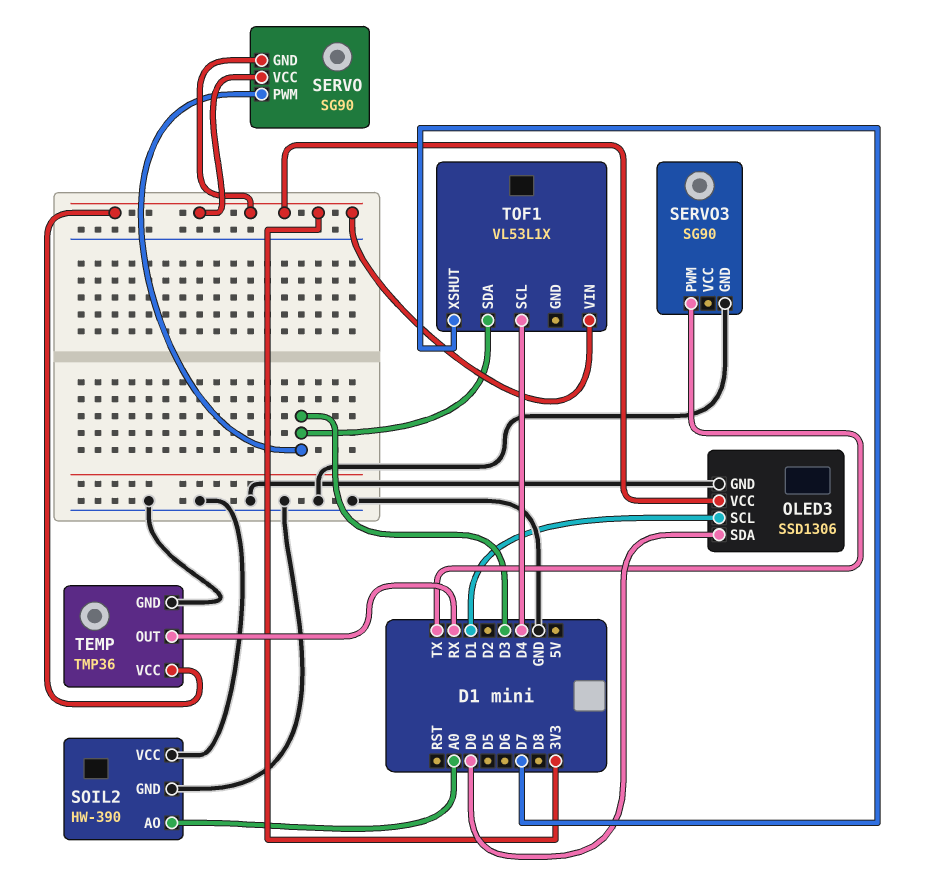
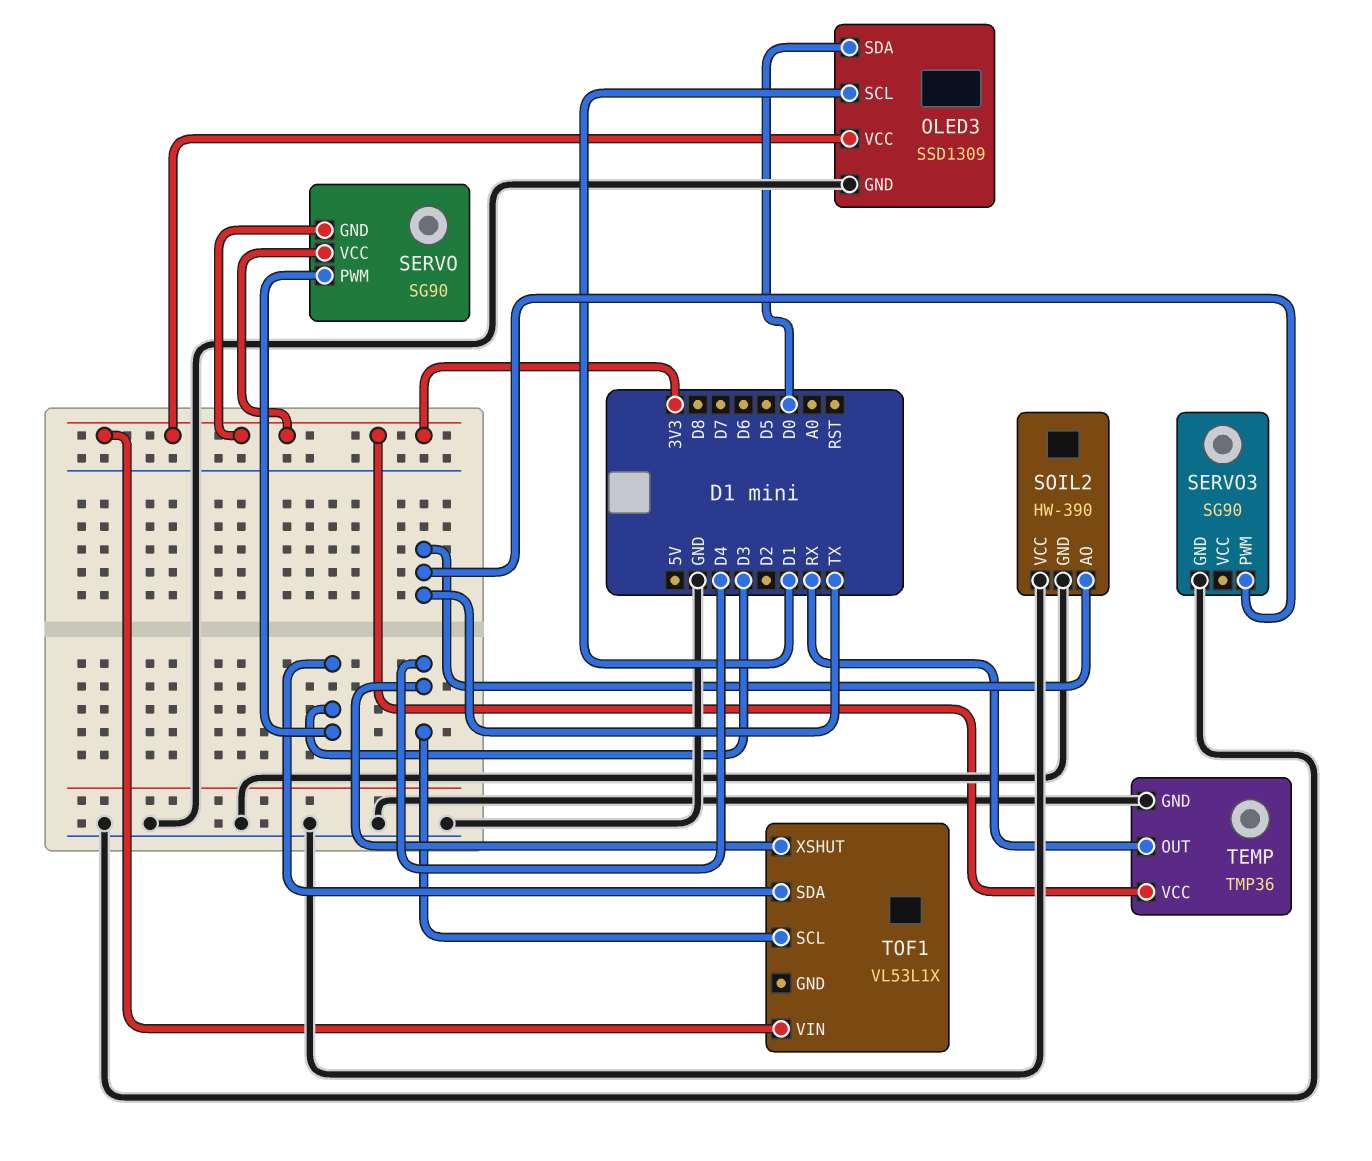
OLED3: SSD1306 -> SSD1309
SOIL2 pin AO: A0 -> TX
TOF1 pin XSHUT: D7 -> D4

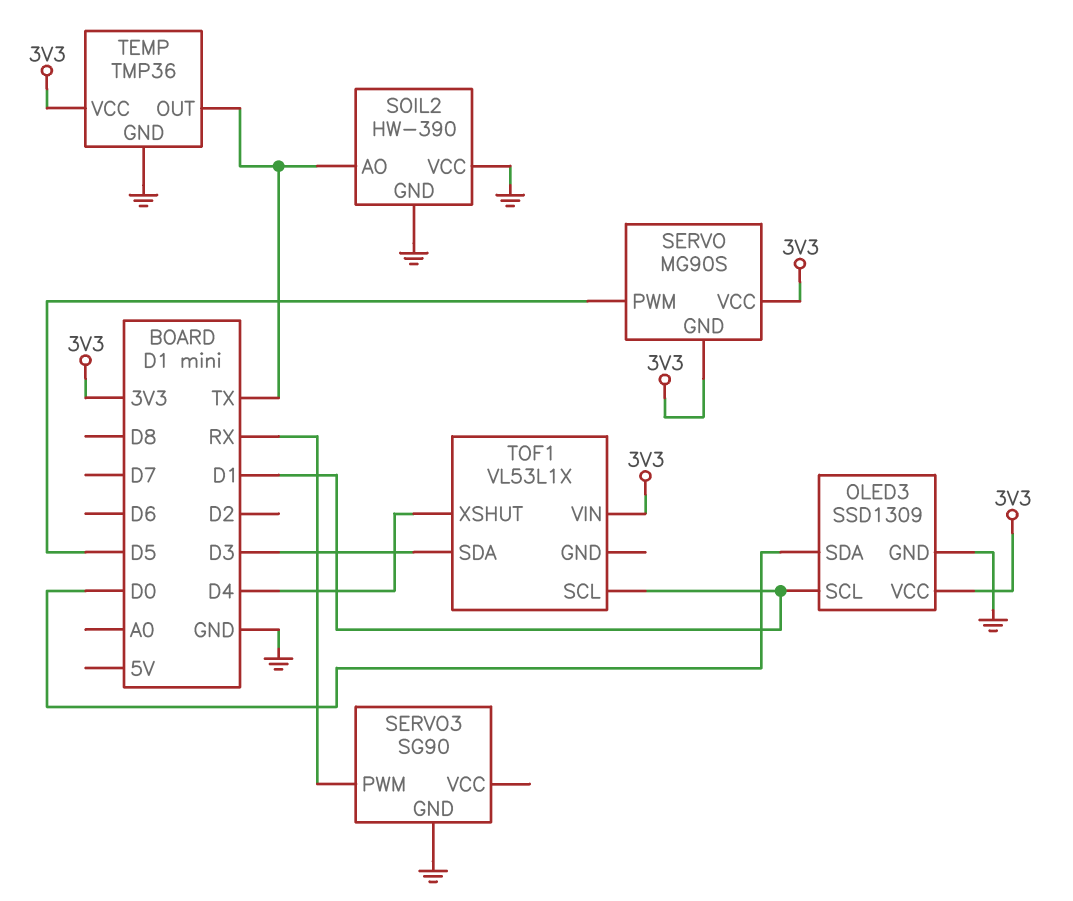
SERVO: SG90 -> MG90S
SERVO pin PWM: D3 -> D5
SERVO3 pin PWM: TX -> RX
TEMP pin OUT: RX -> TX
TOF1 pin SCL: D4 -> D1

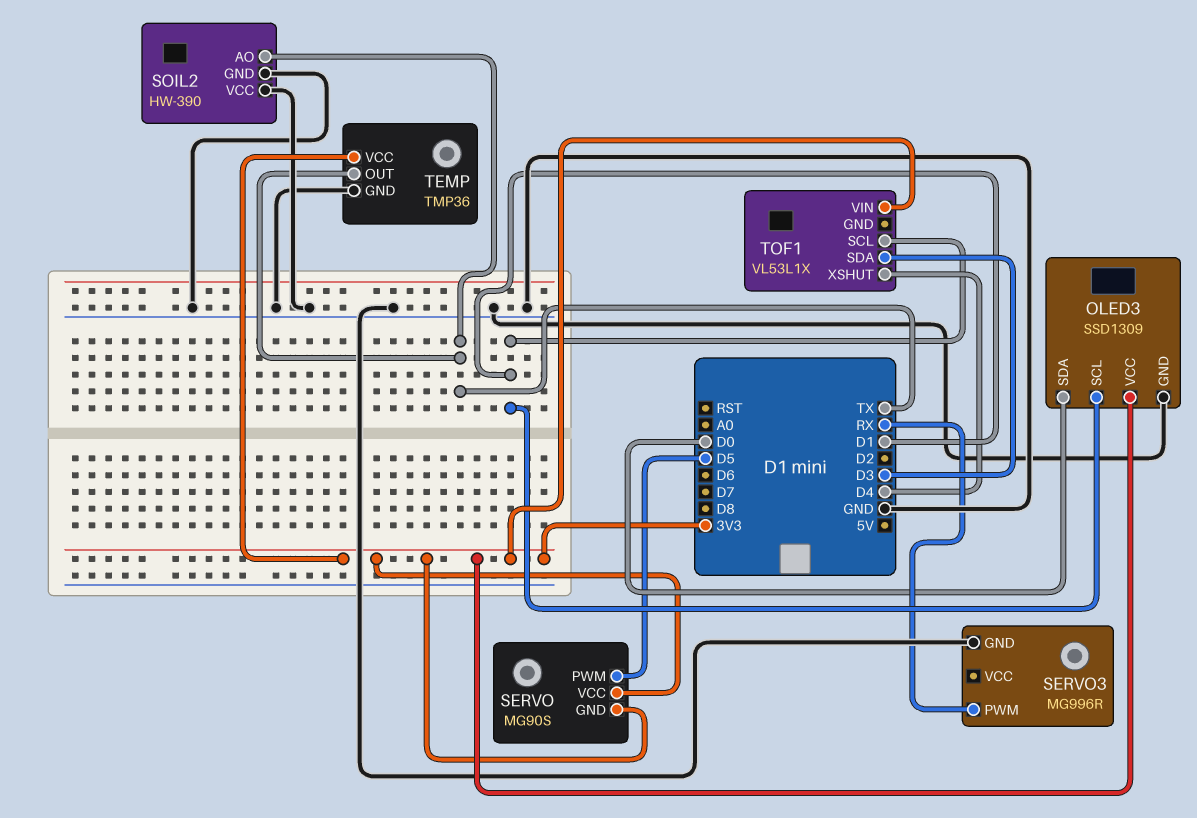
SERVO3: SG90 -> MG996R

